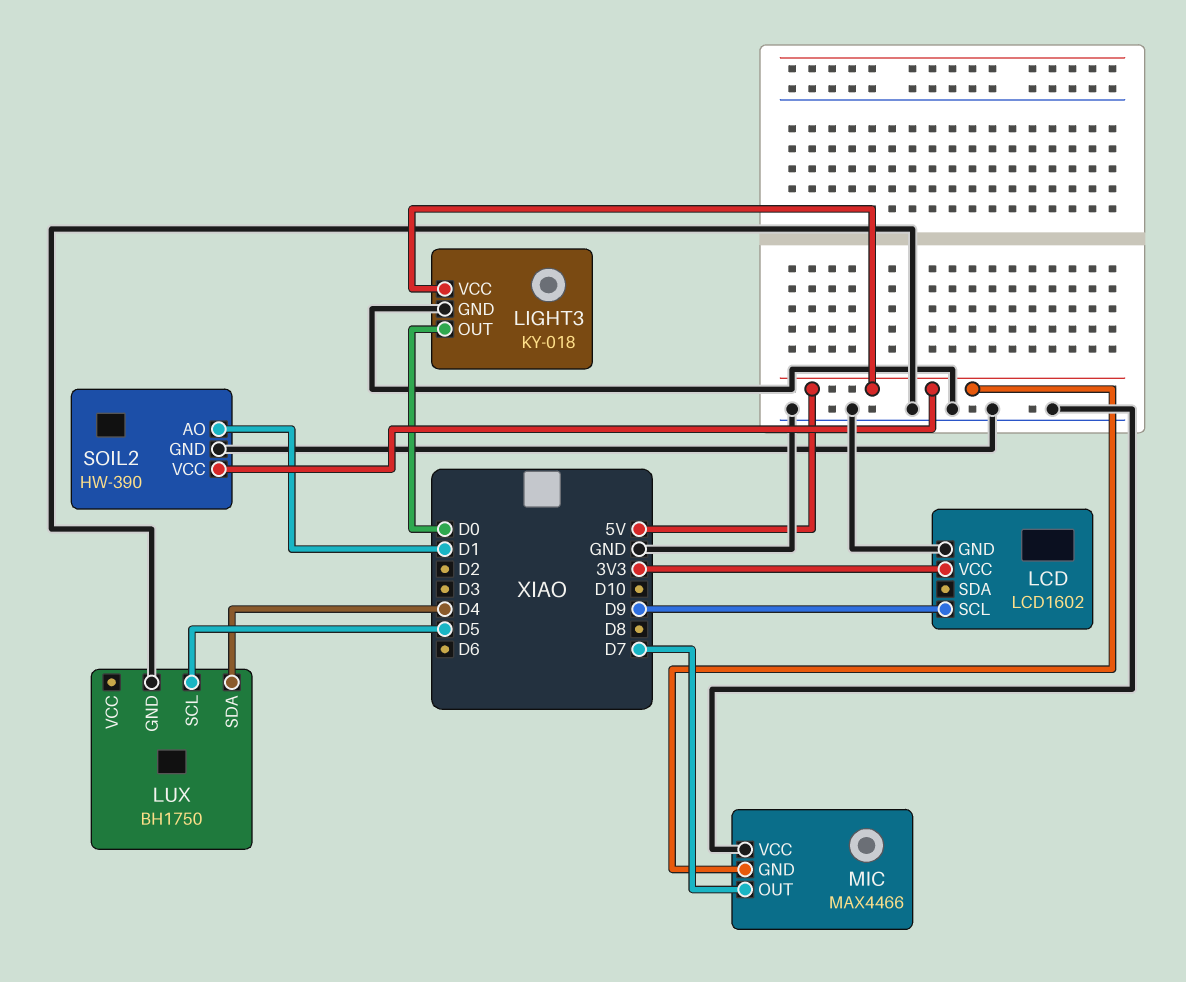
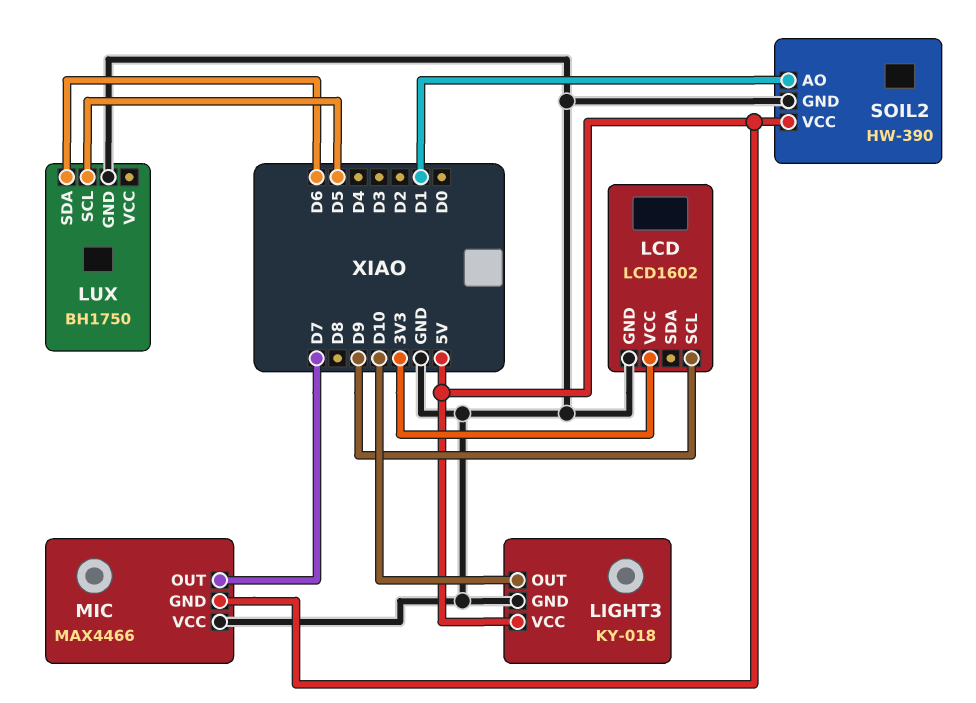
LIGHT3 pin OUT: D0 -> D10
LUX pin SDA: D4 -> D6

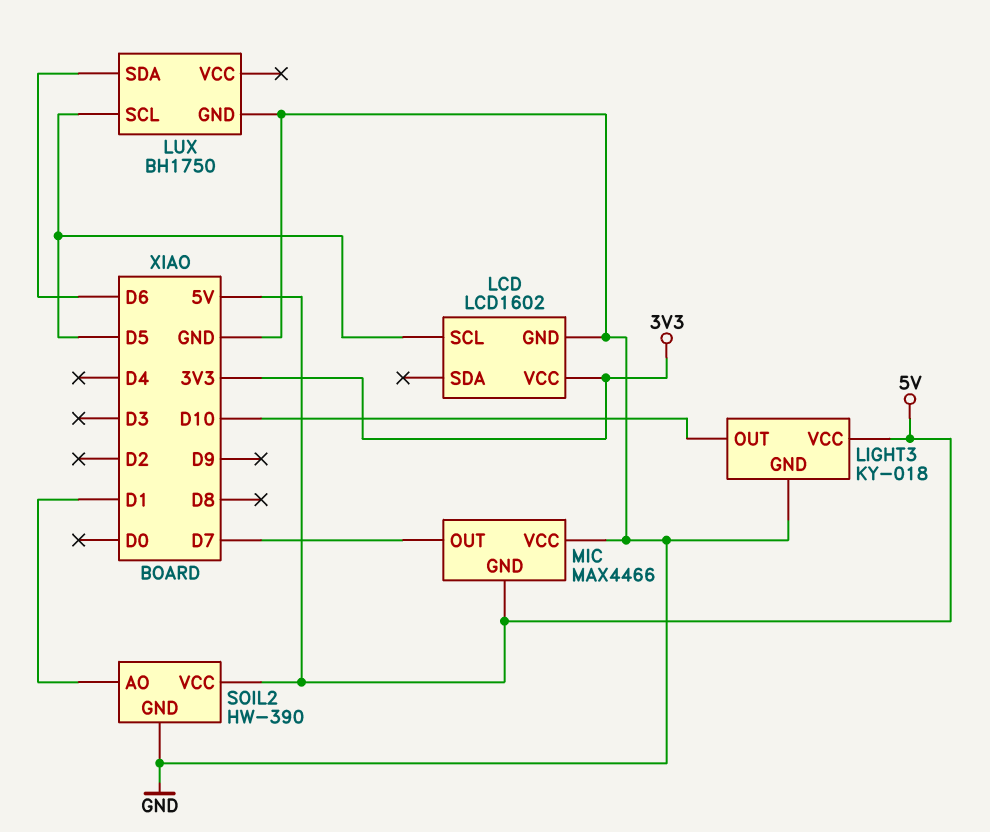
LCD pin SCL: D9 -> D5

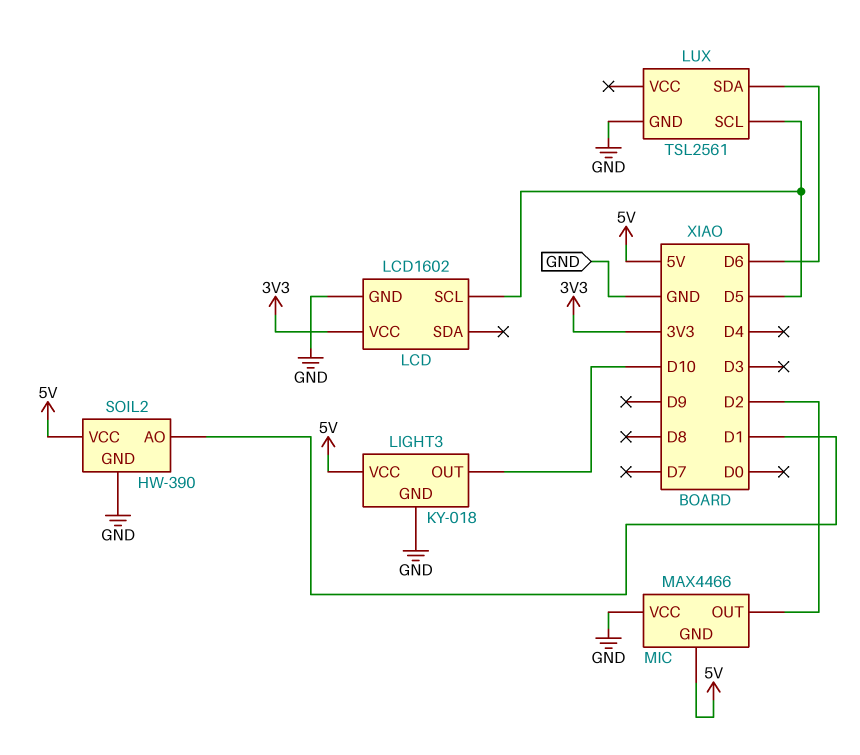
LUX: BH1750 -> TSL2561
MIC pin OUT: D7 -> D2

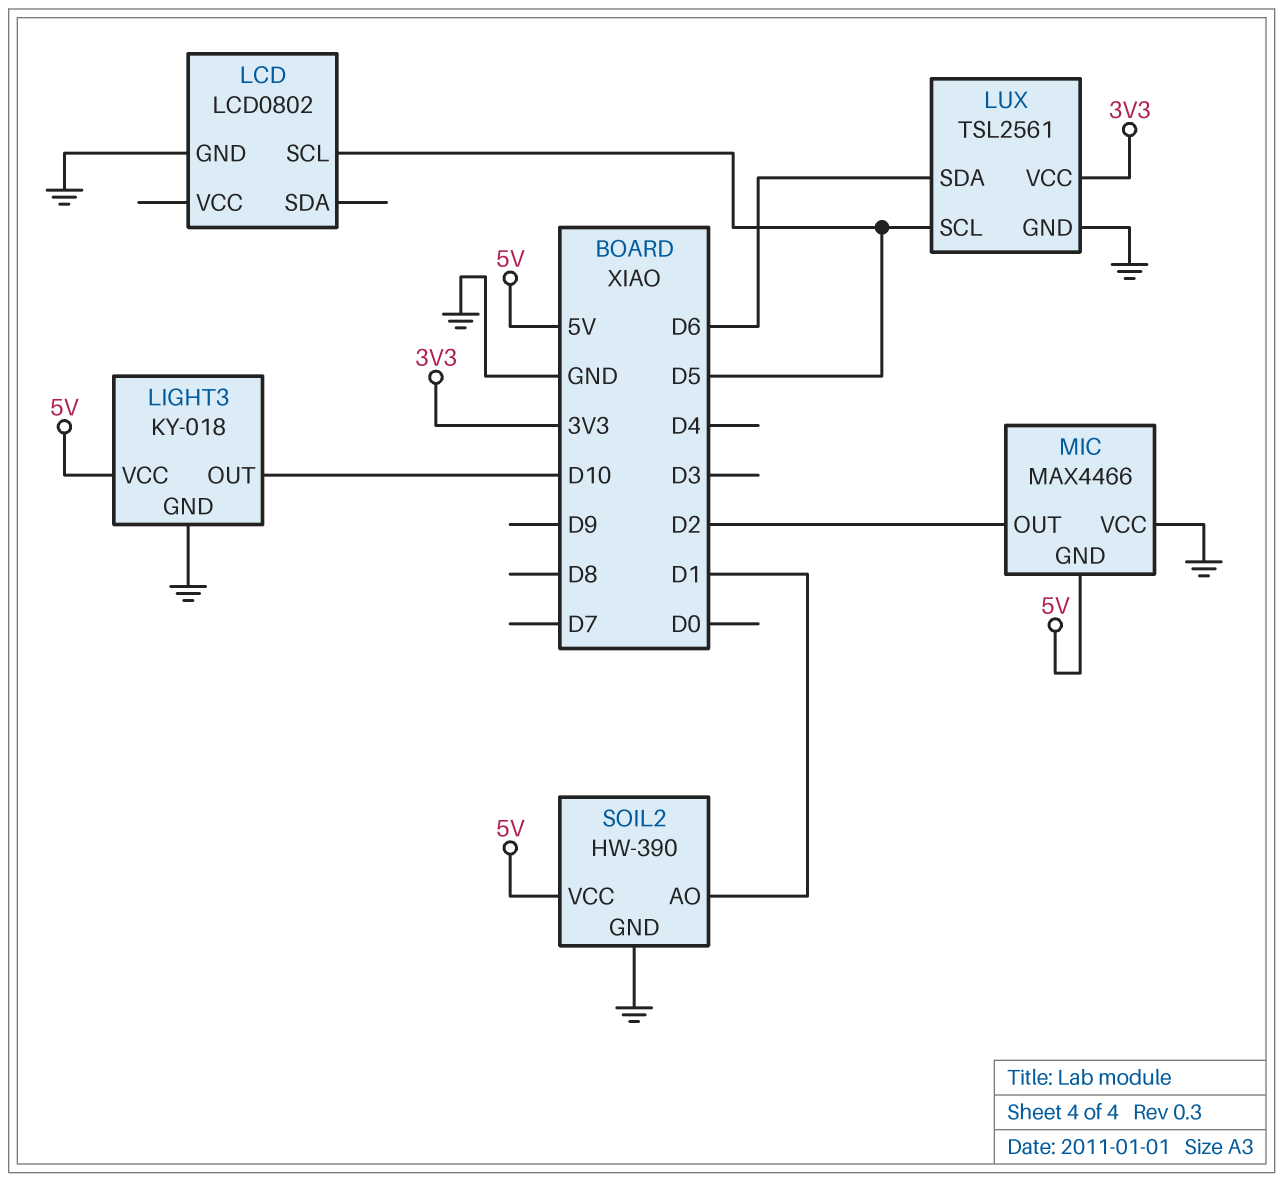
LCD: LCD1602 -> LCD0802
LCD pin VCC: 3V3 -> none
LUX pin VCC: none -> 3V3

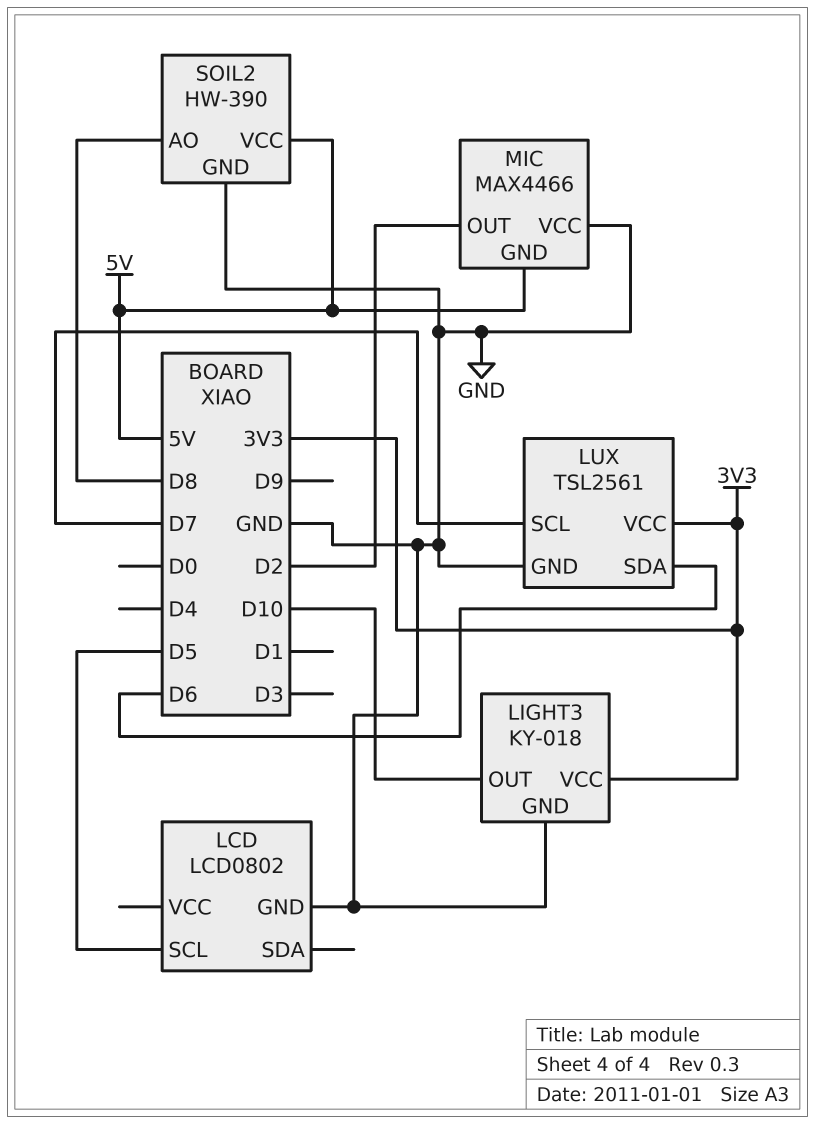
LIGHT3 pin VCC: 5V -> 3V3
LUX pin SCL: D5 -> D7
SOIL2 pin AO: D1 -> D8

